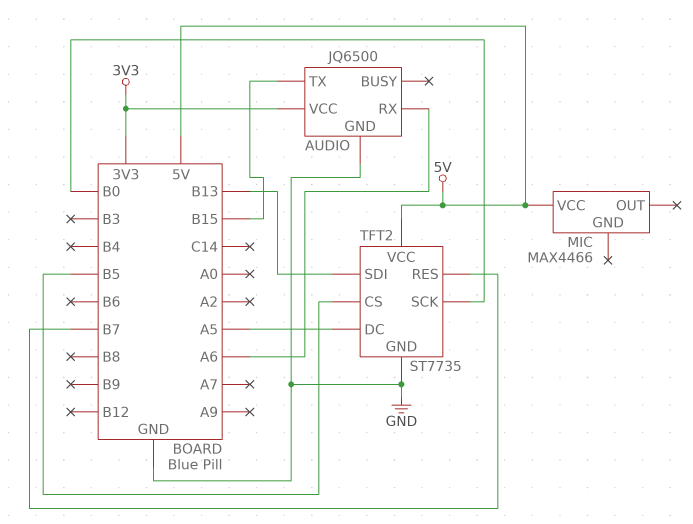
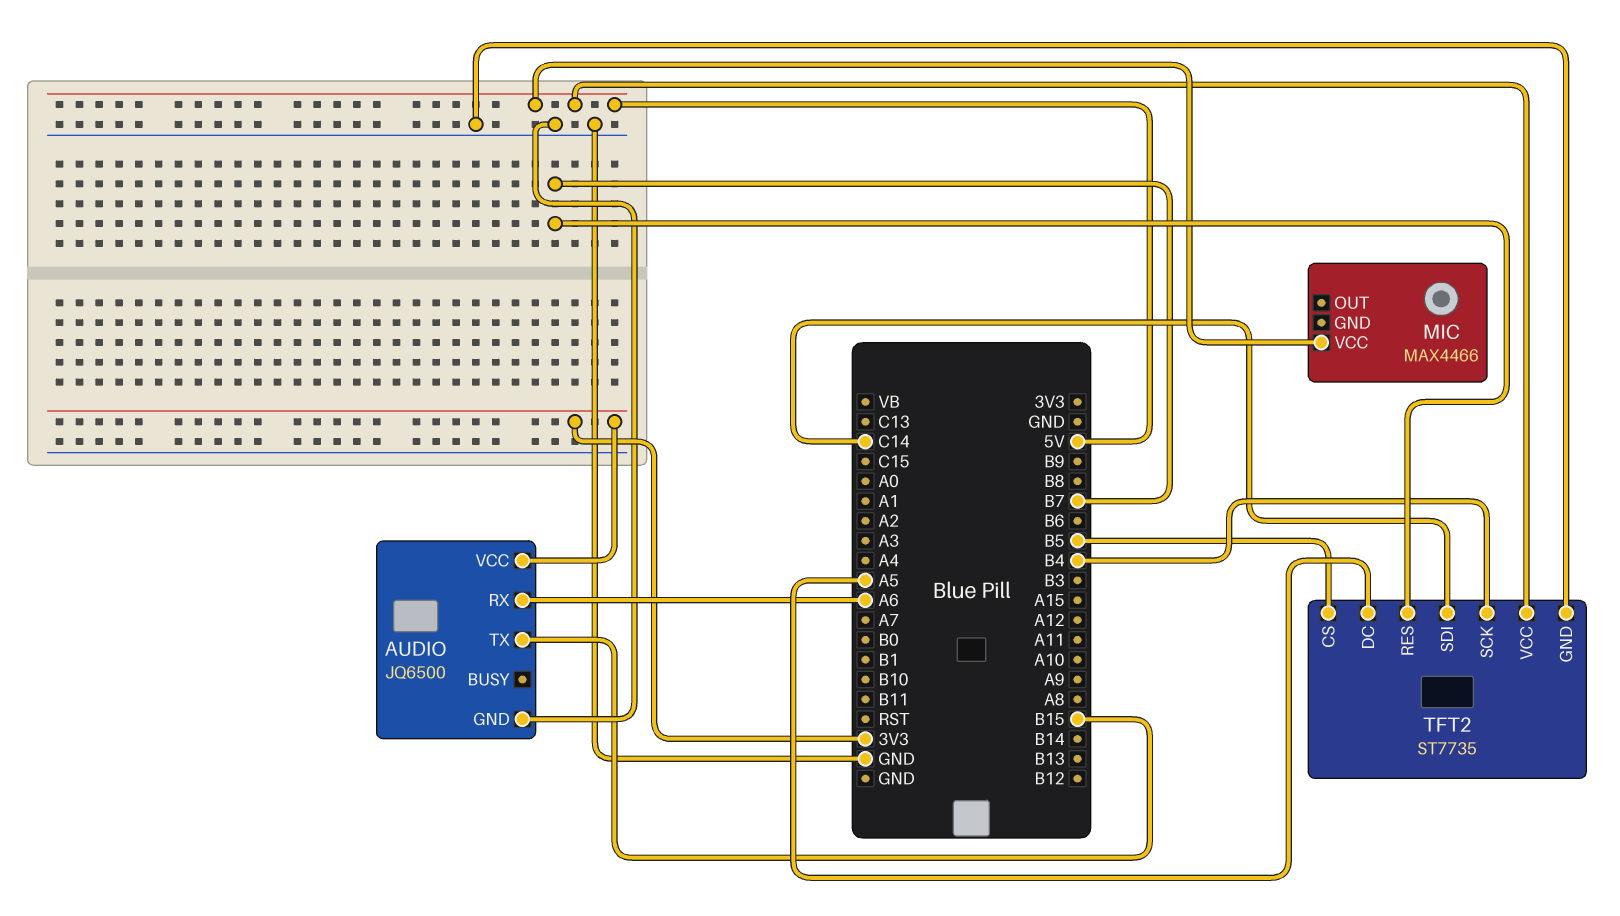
TFT2 pin SCK: B0 -> B4
TFT2 pin SDI: B13 -> C14

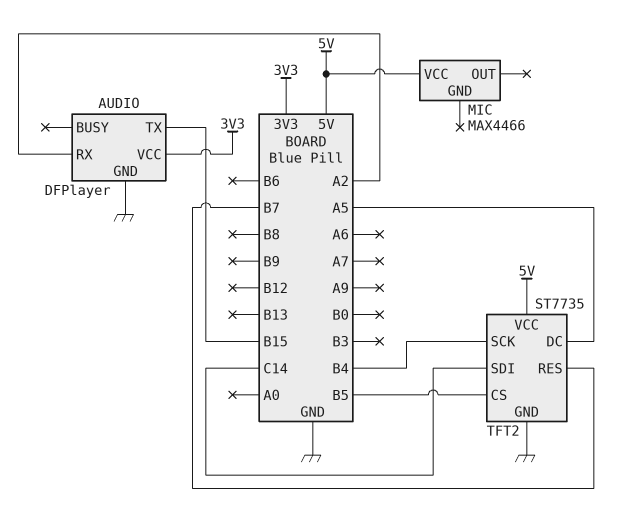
AUDIO: JQ6500 -> DFPlayer
AUDIO pin RX: A6 -> A2

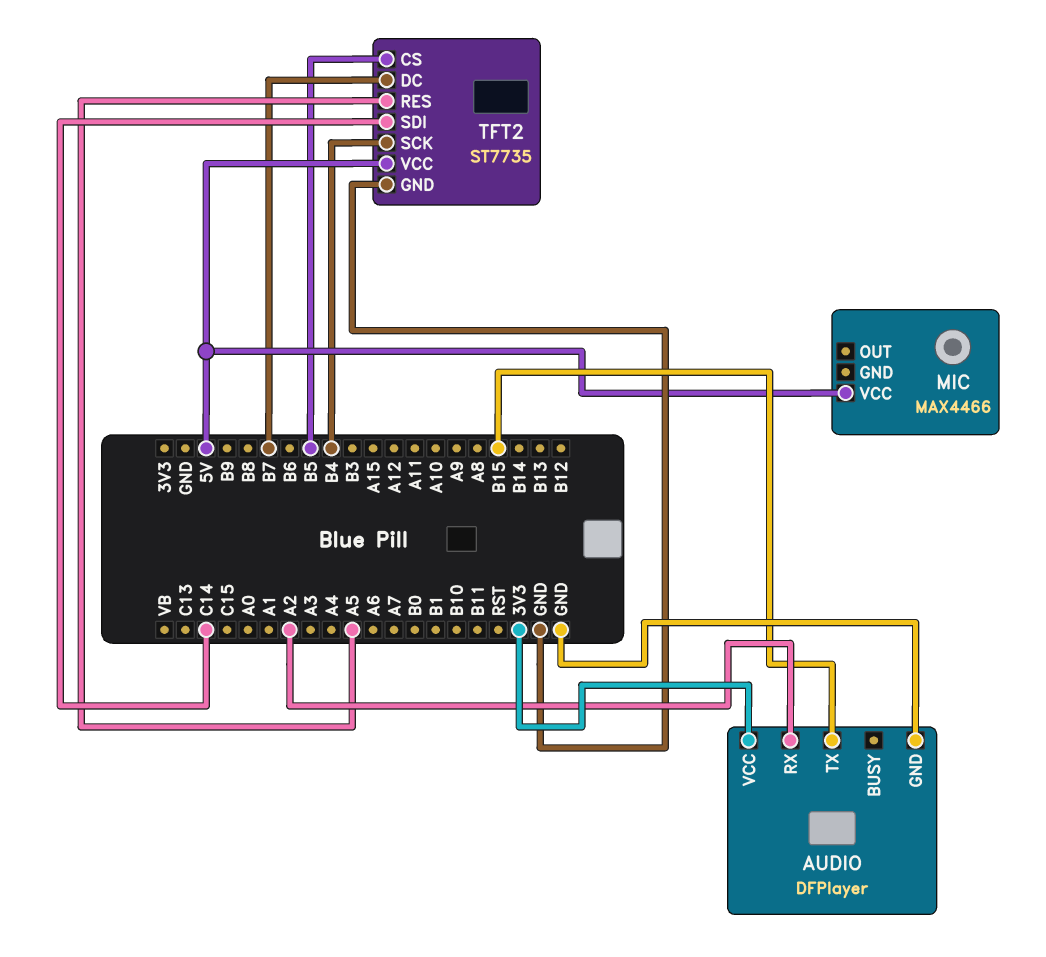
TFT2 pin DC: A5 -> B7
TFT2 pin RES: B7 -> A5

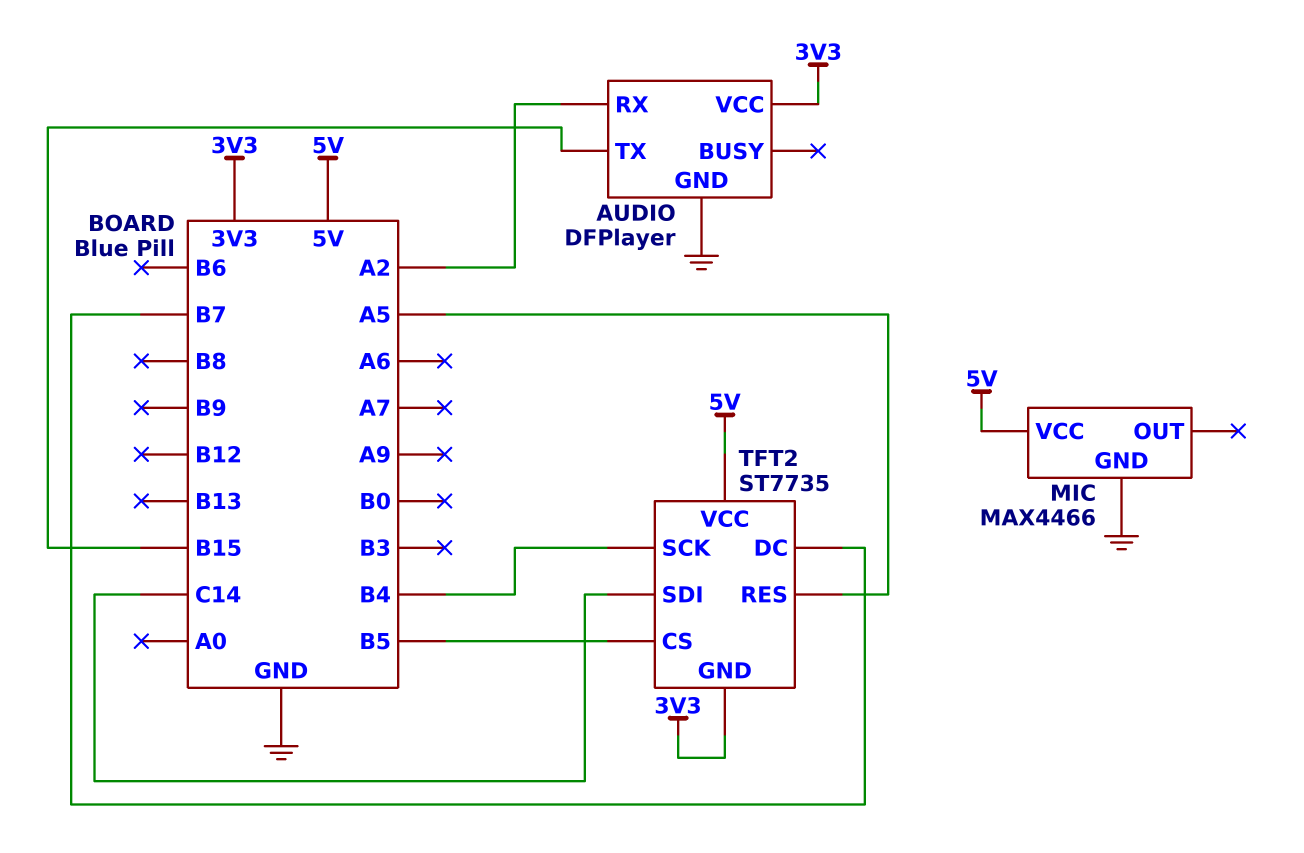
MIC pin GND: none -> GND
TFT2 pin GND: GND -> 3V3

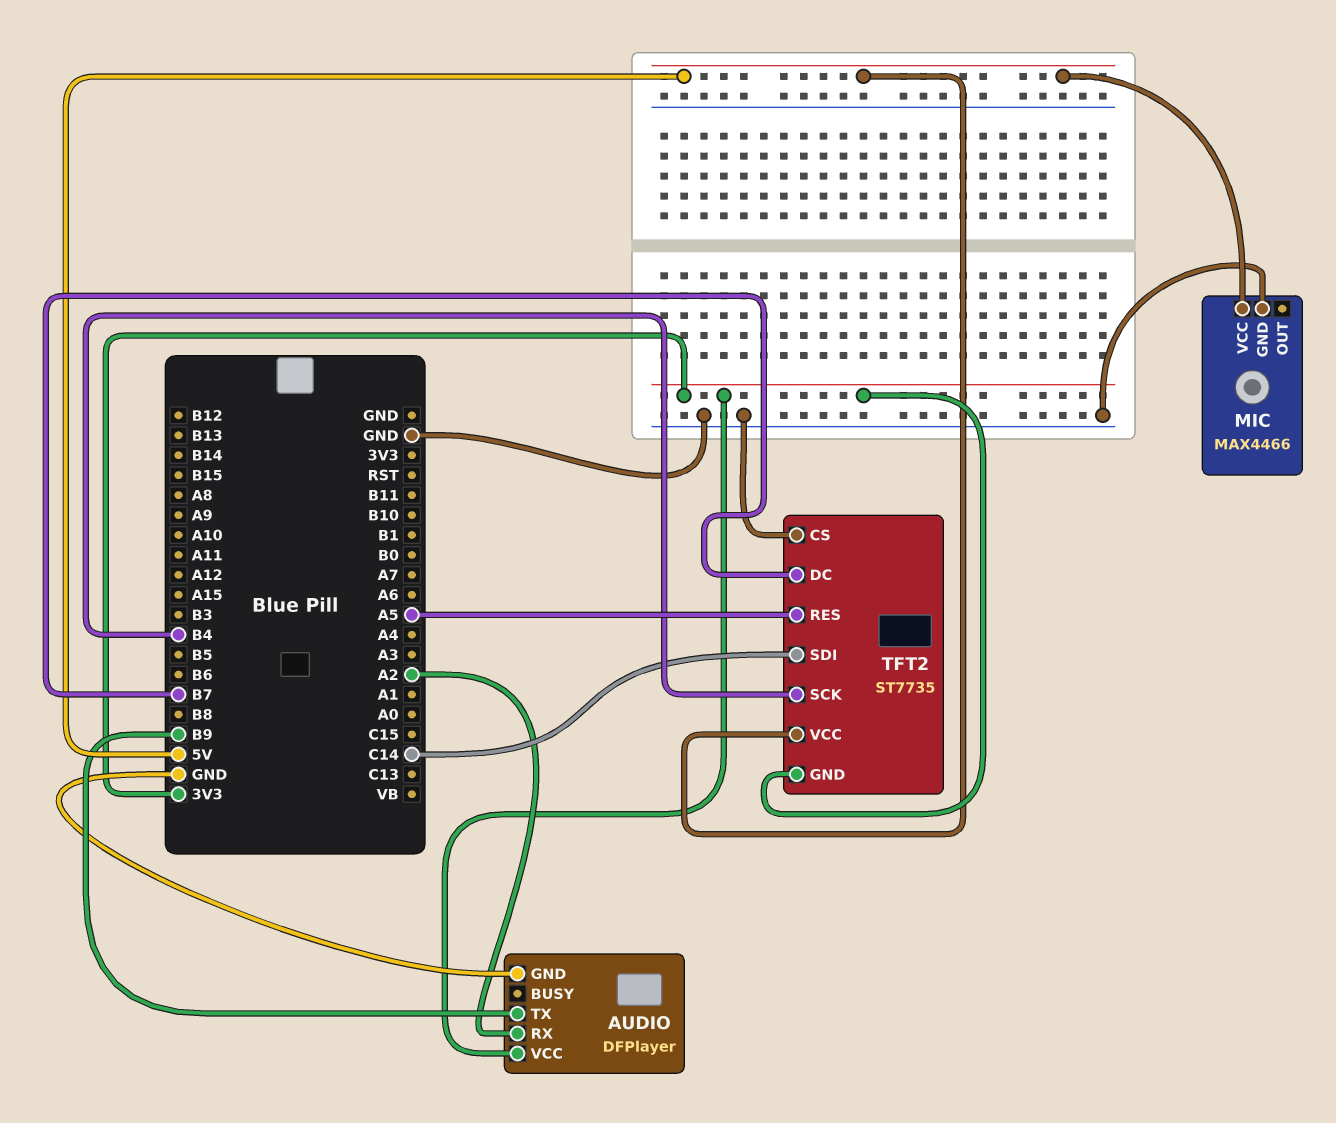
AUDIO pin TX: B15 -> B9
TFT2 pin CS: B5 -> GND

